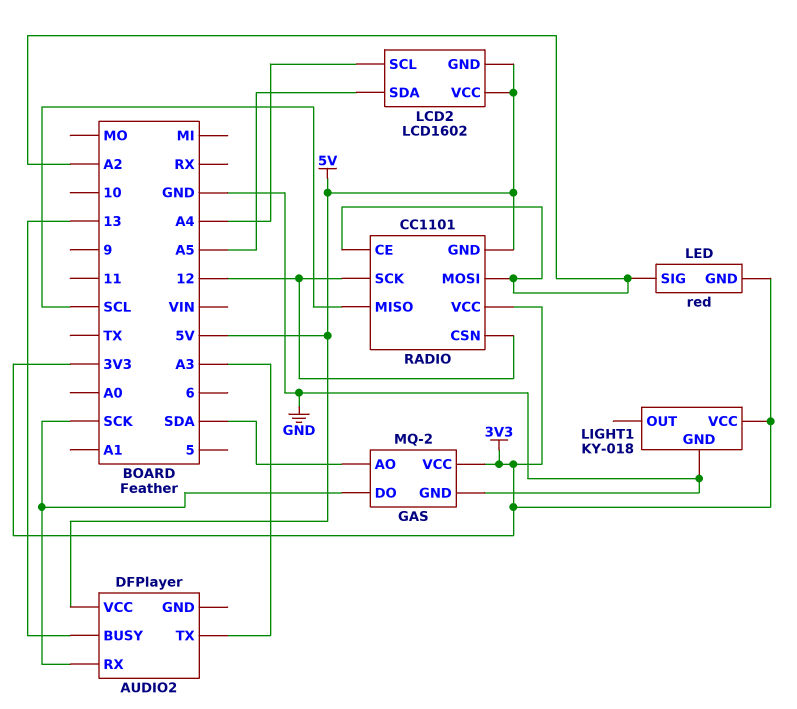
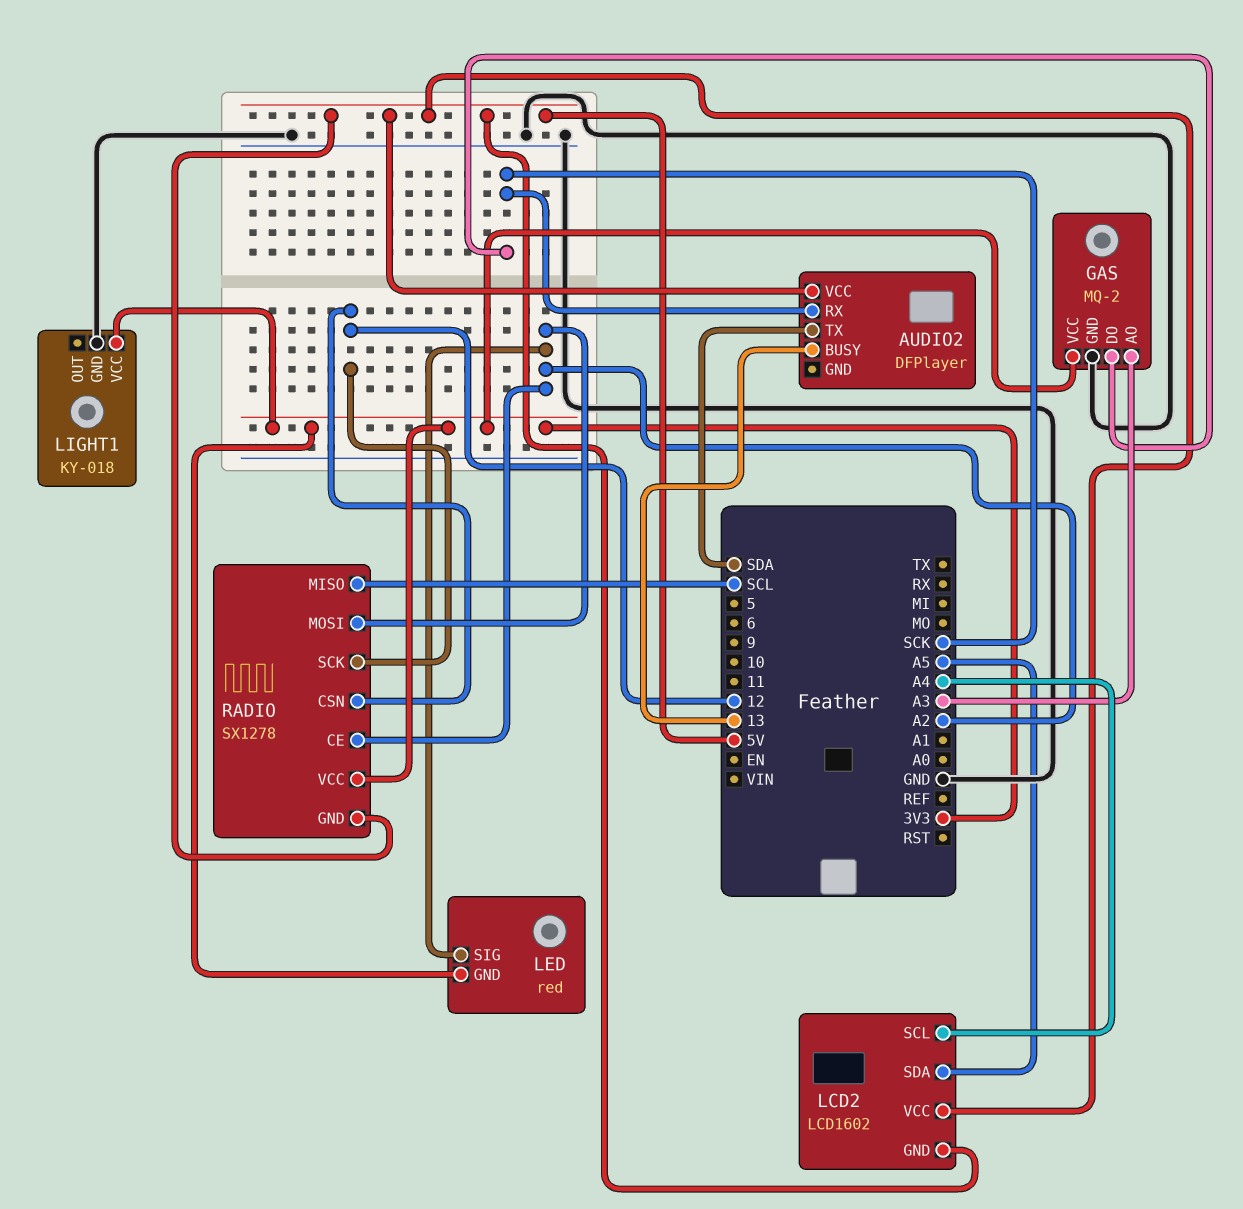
AUDIO2 pin TX: A3 -> SDA
GAS pin AO: SDA -> A3
RADIO: CC1101 -> SX1278

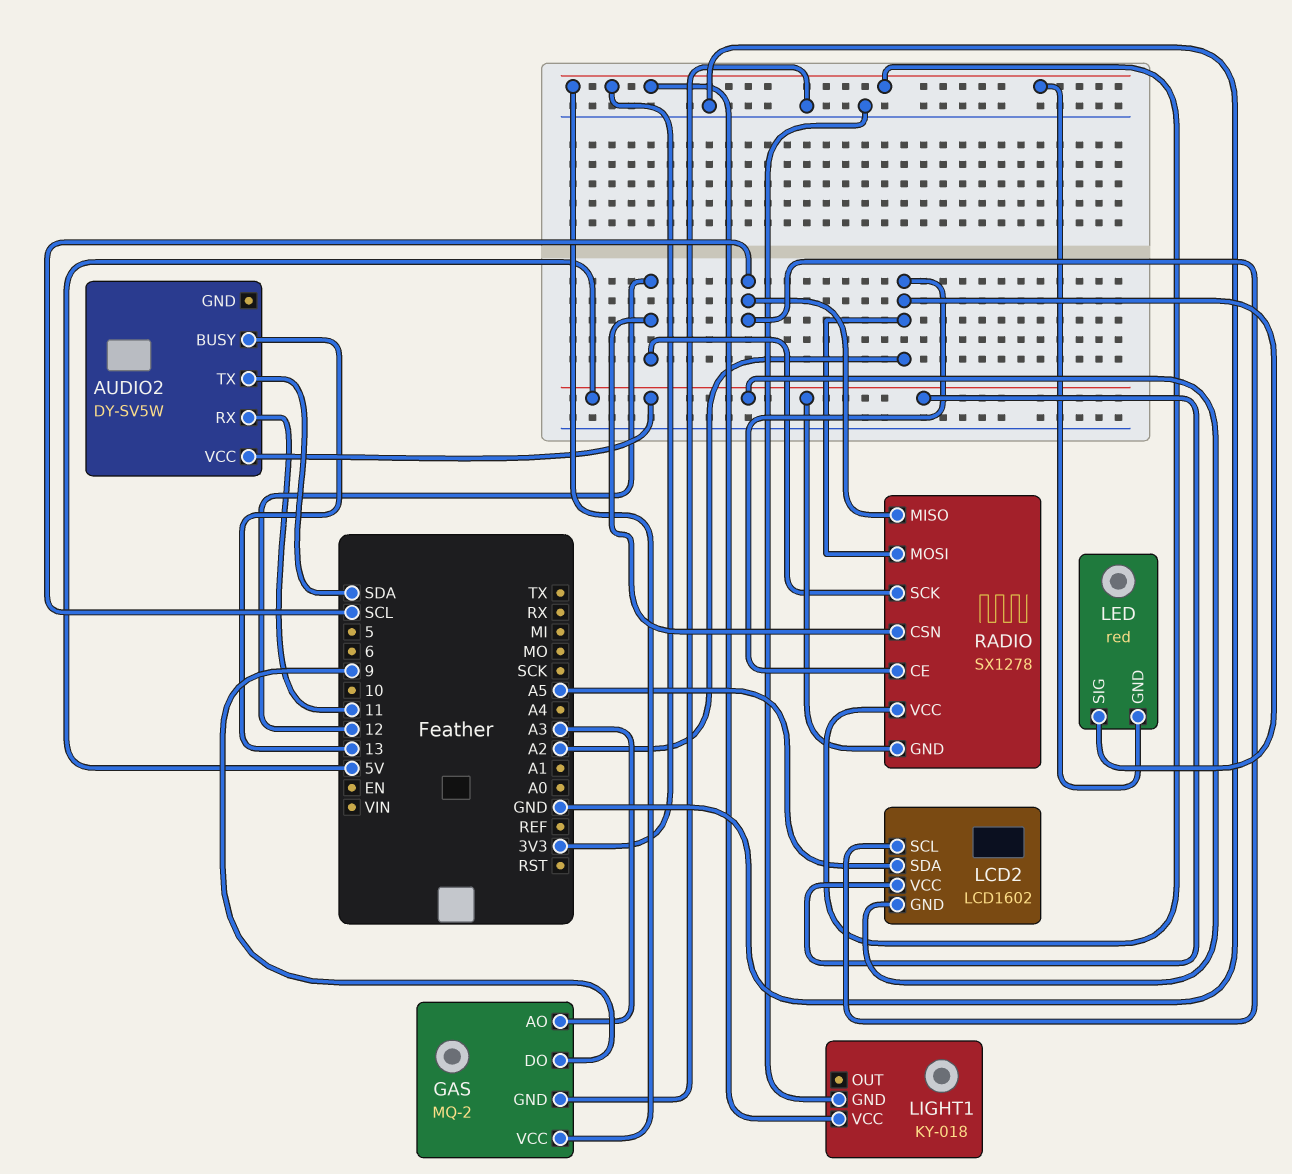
AUDIO2: DFPlayer -> DY-SV5W
AUDIO2 pin RX: SCK -> 11
GAS pin DO: SCK -> 9
LCD2 pin SCL: A4 -> SCL

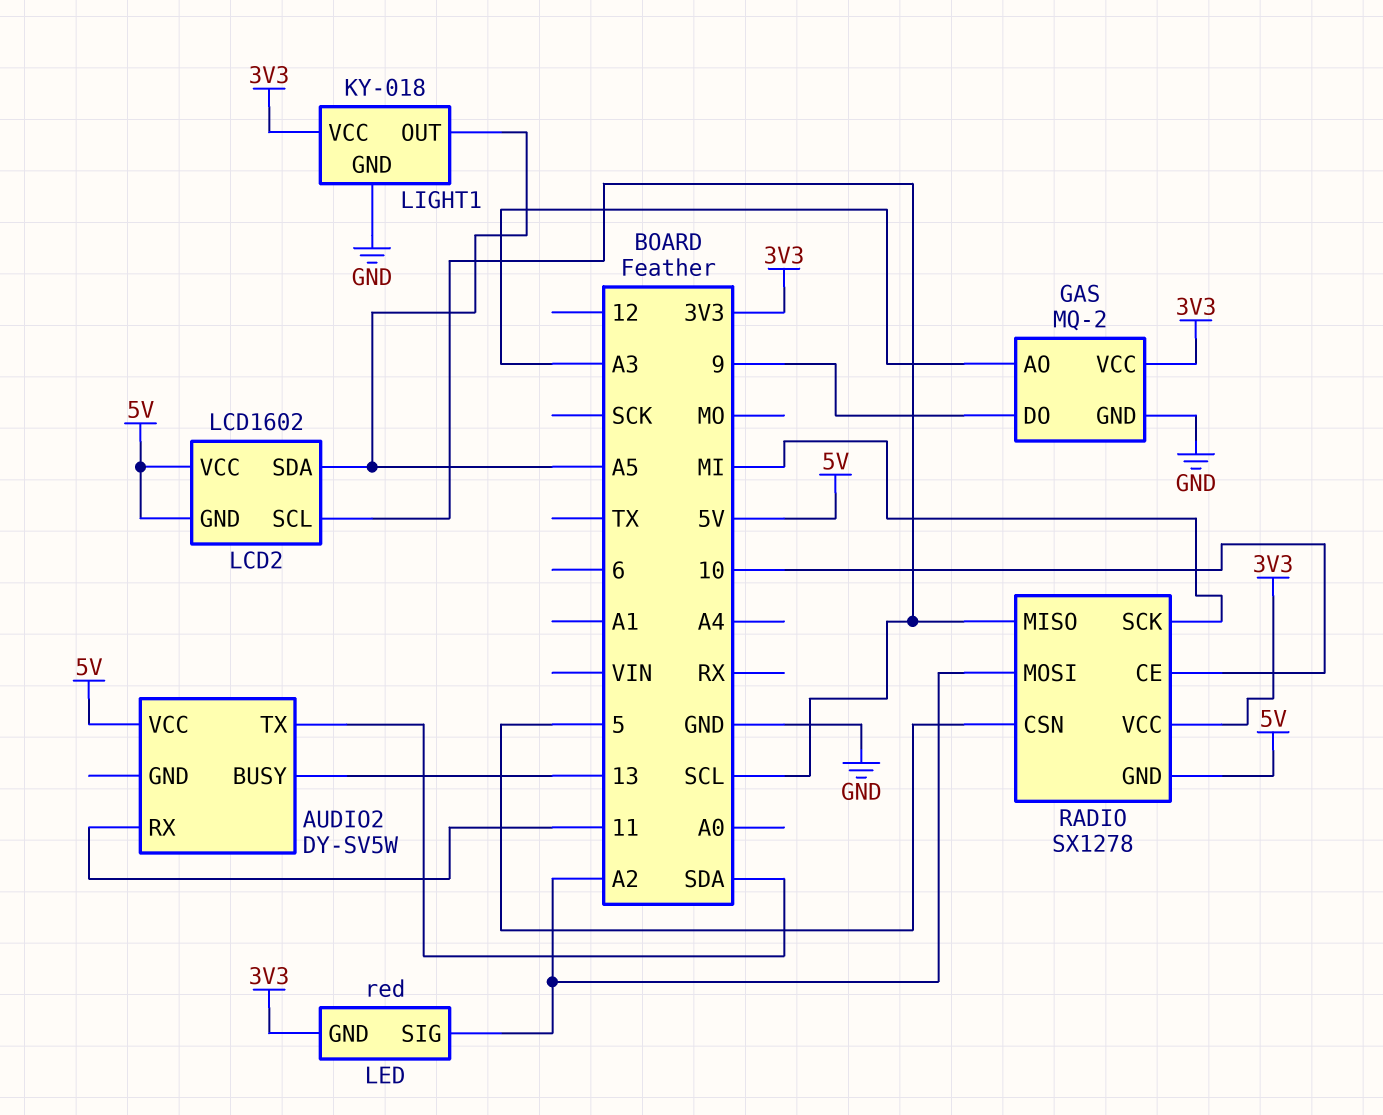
LIGHT1 pin OUT: none -> A5
RADIO pin CE: A2 -> 10
RADIO pin CSN: 12 -> 5
RADIO pin SCK: 12 -> MI

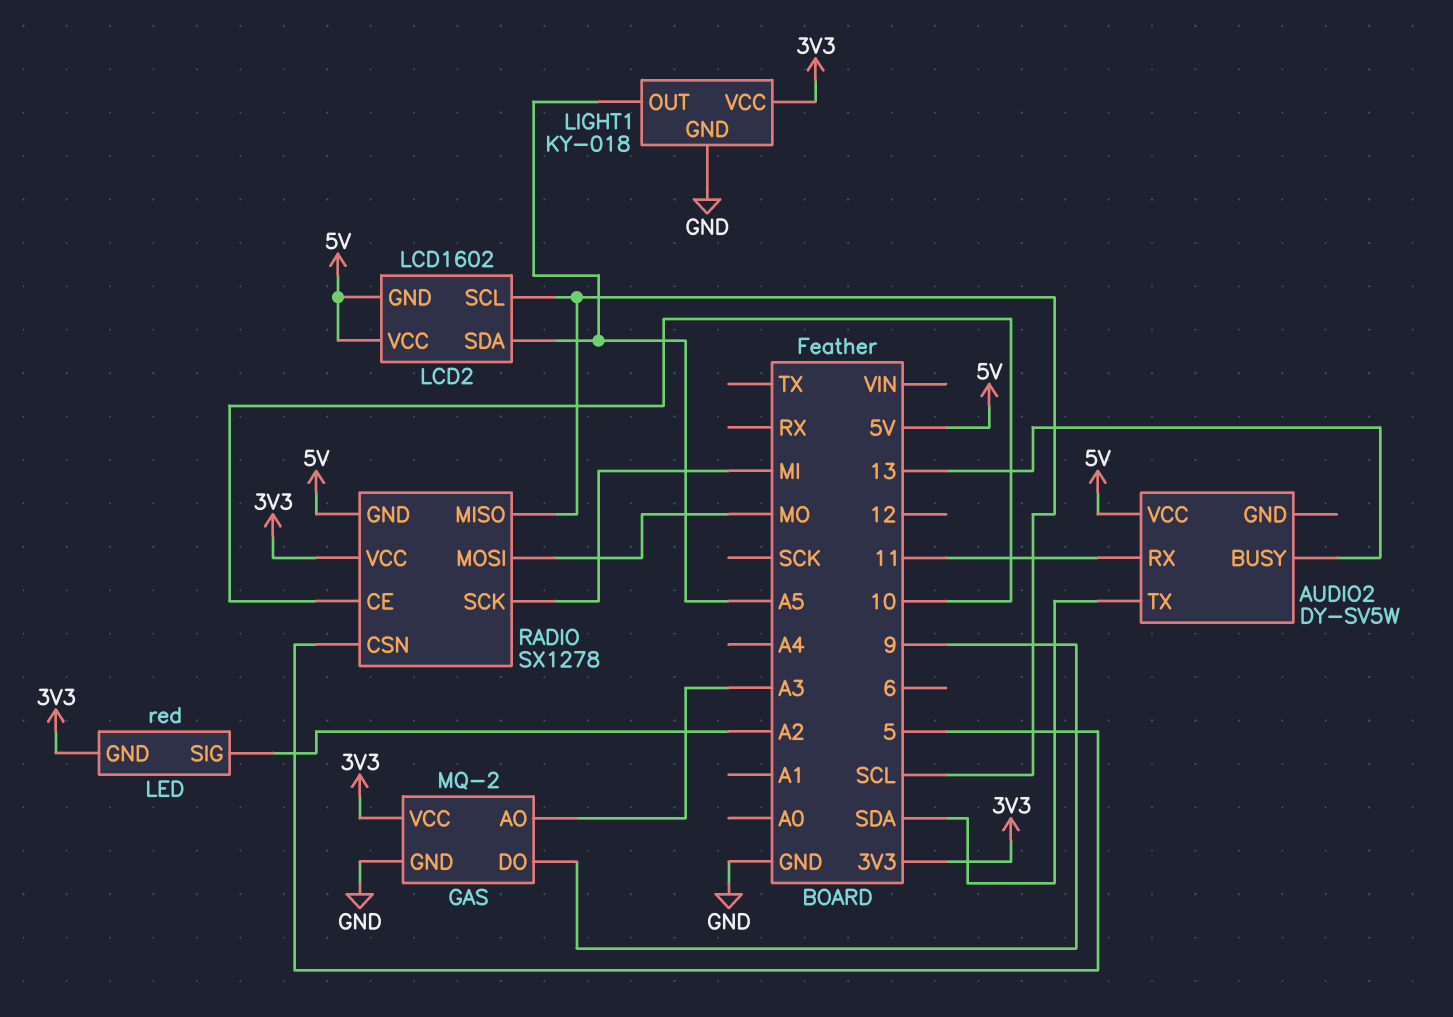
RADIO pin MOSI: A2 -> MO

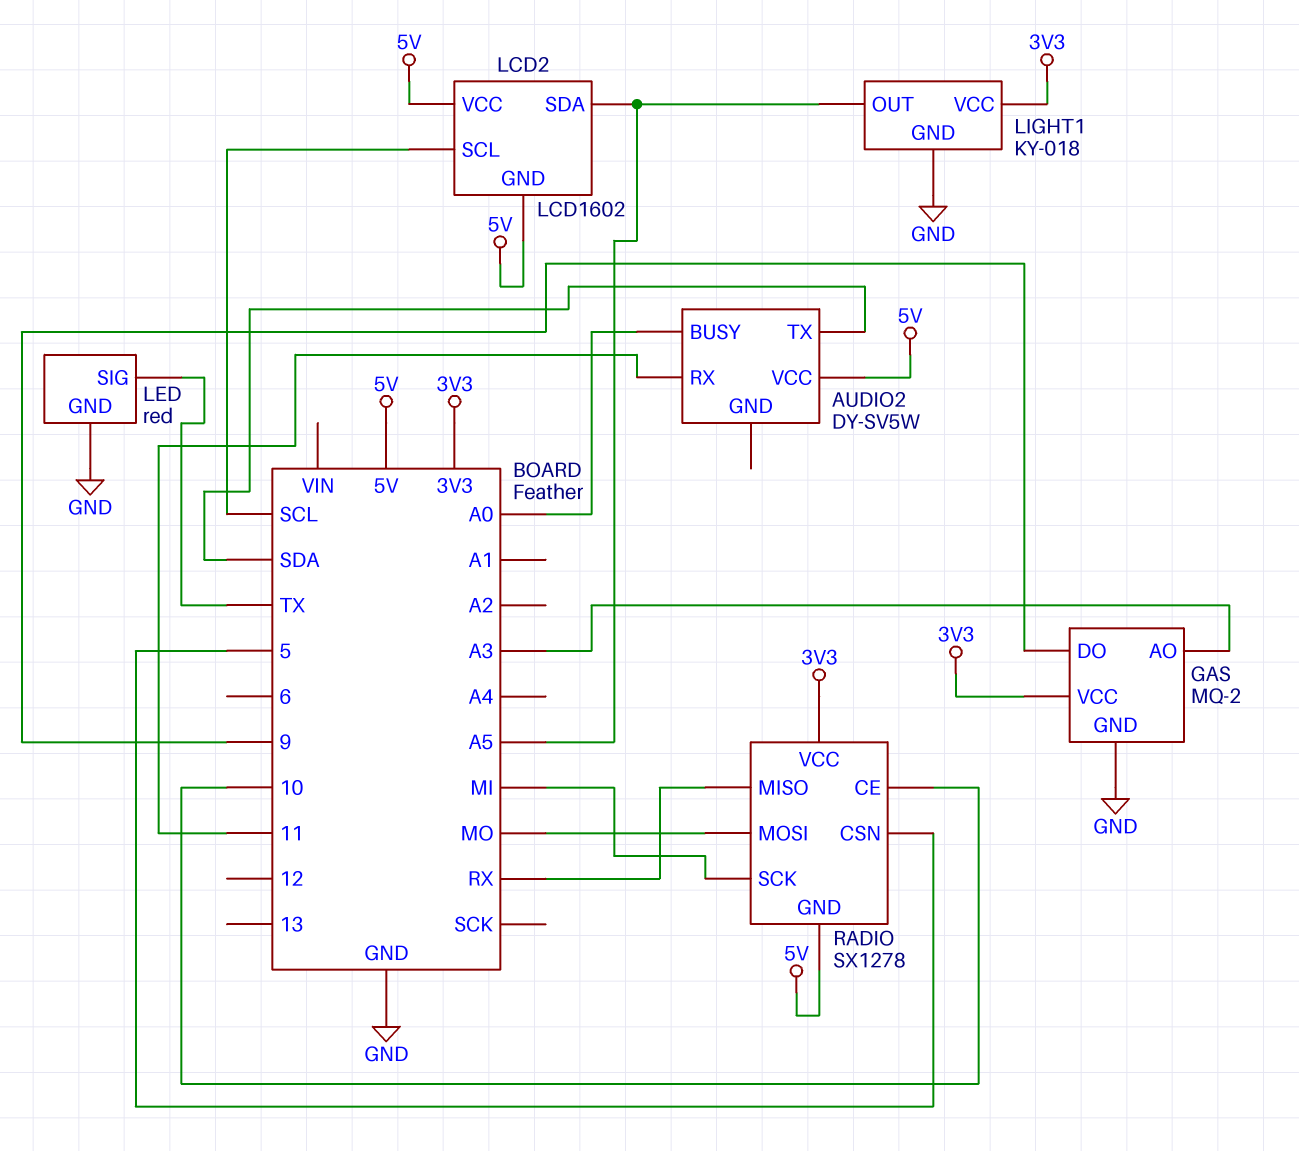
AUDIO2 pin BUSY: 13 -> A0
LED pin GND: 3V3 -> GND
LED pin SIG: A2 -> TX
RADIO pin MISO: SCL -> RX

